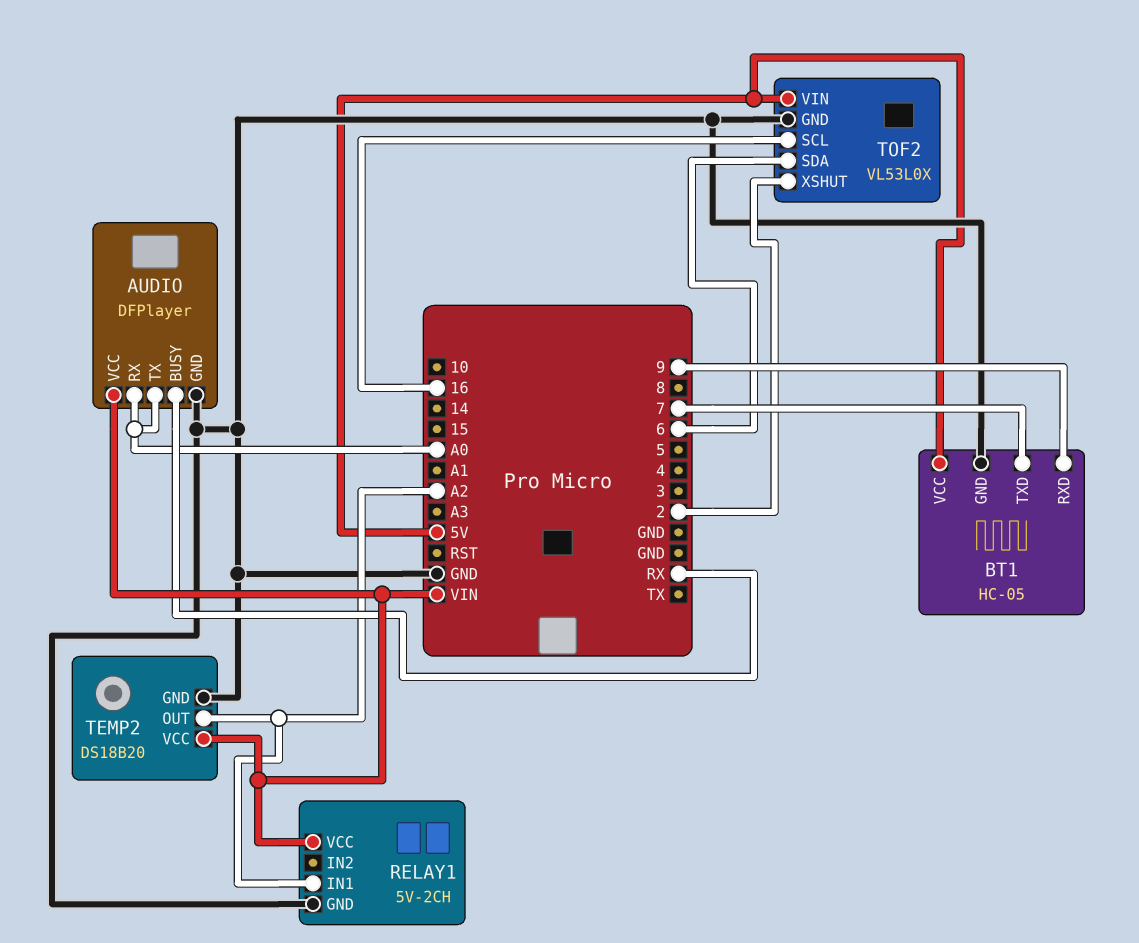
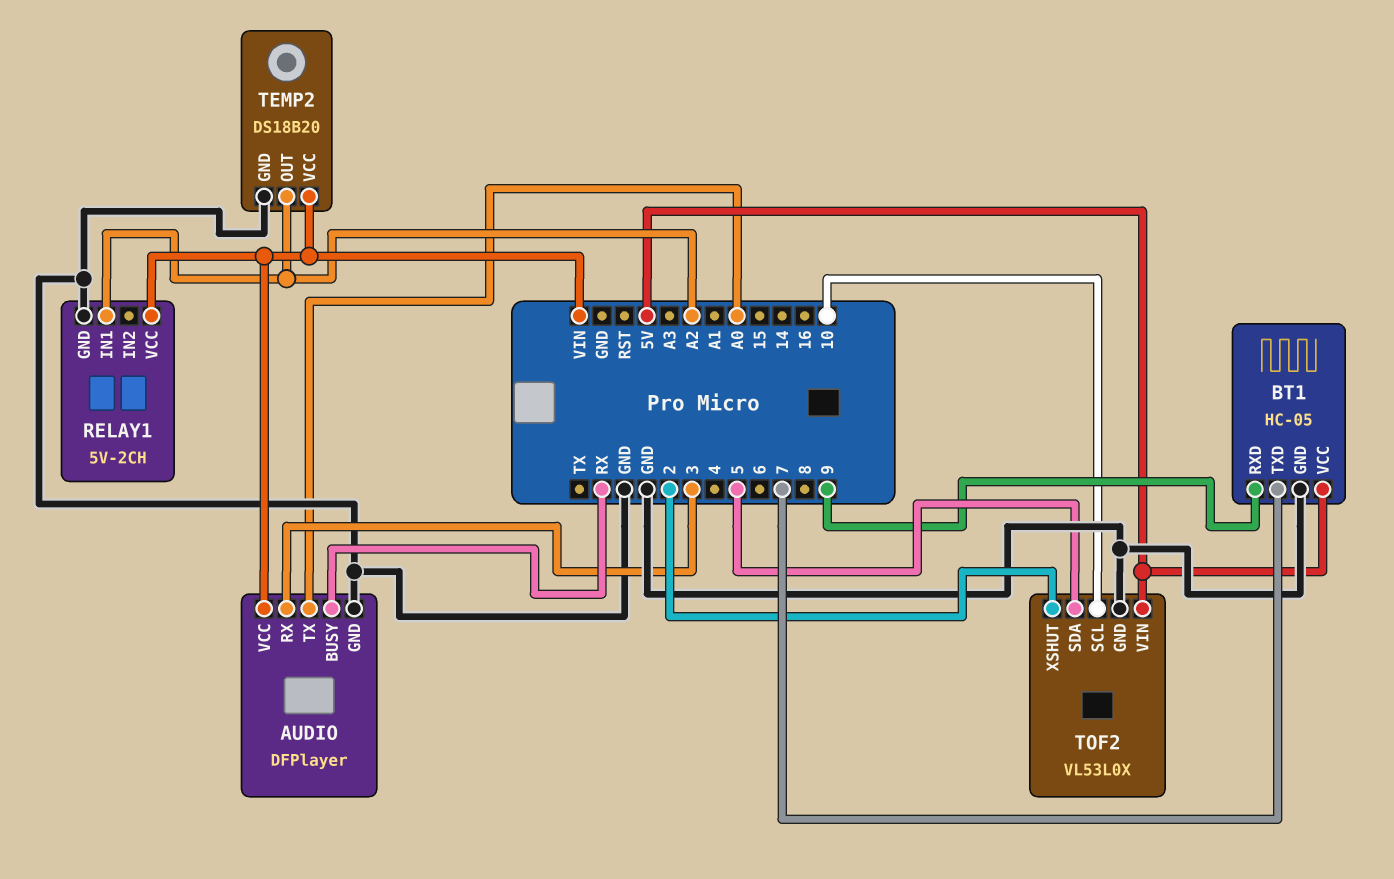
AUDIO pin RX: A0 -> 3
TOF2 pin SCL: 16 -> 10
TOF2 pin SDA: 6 -> 5

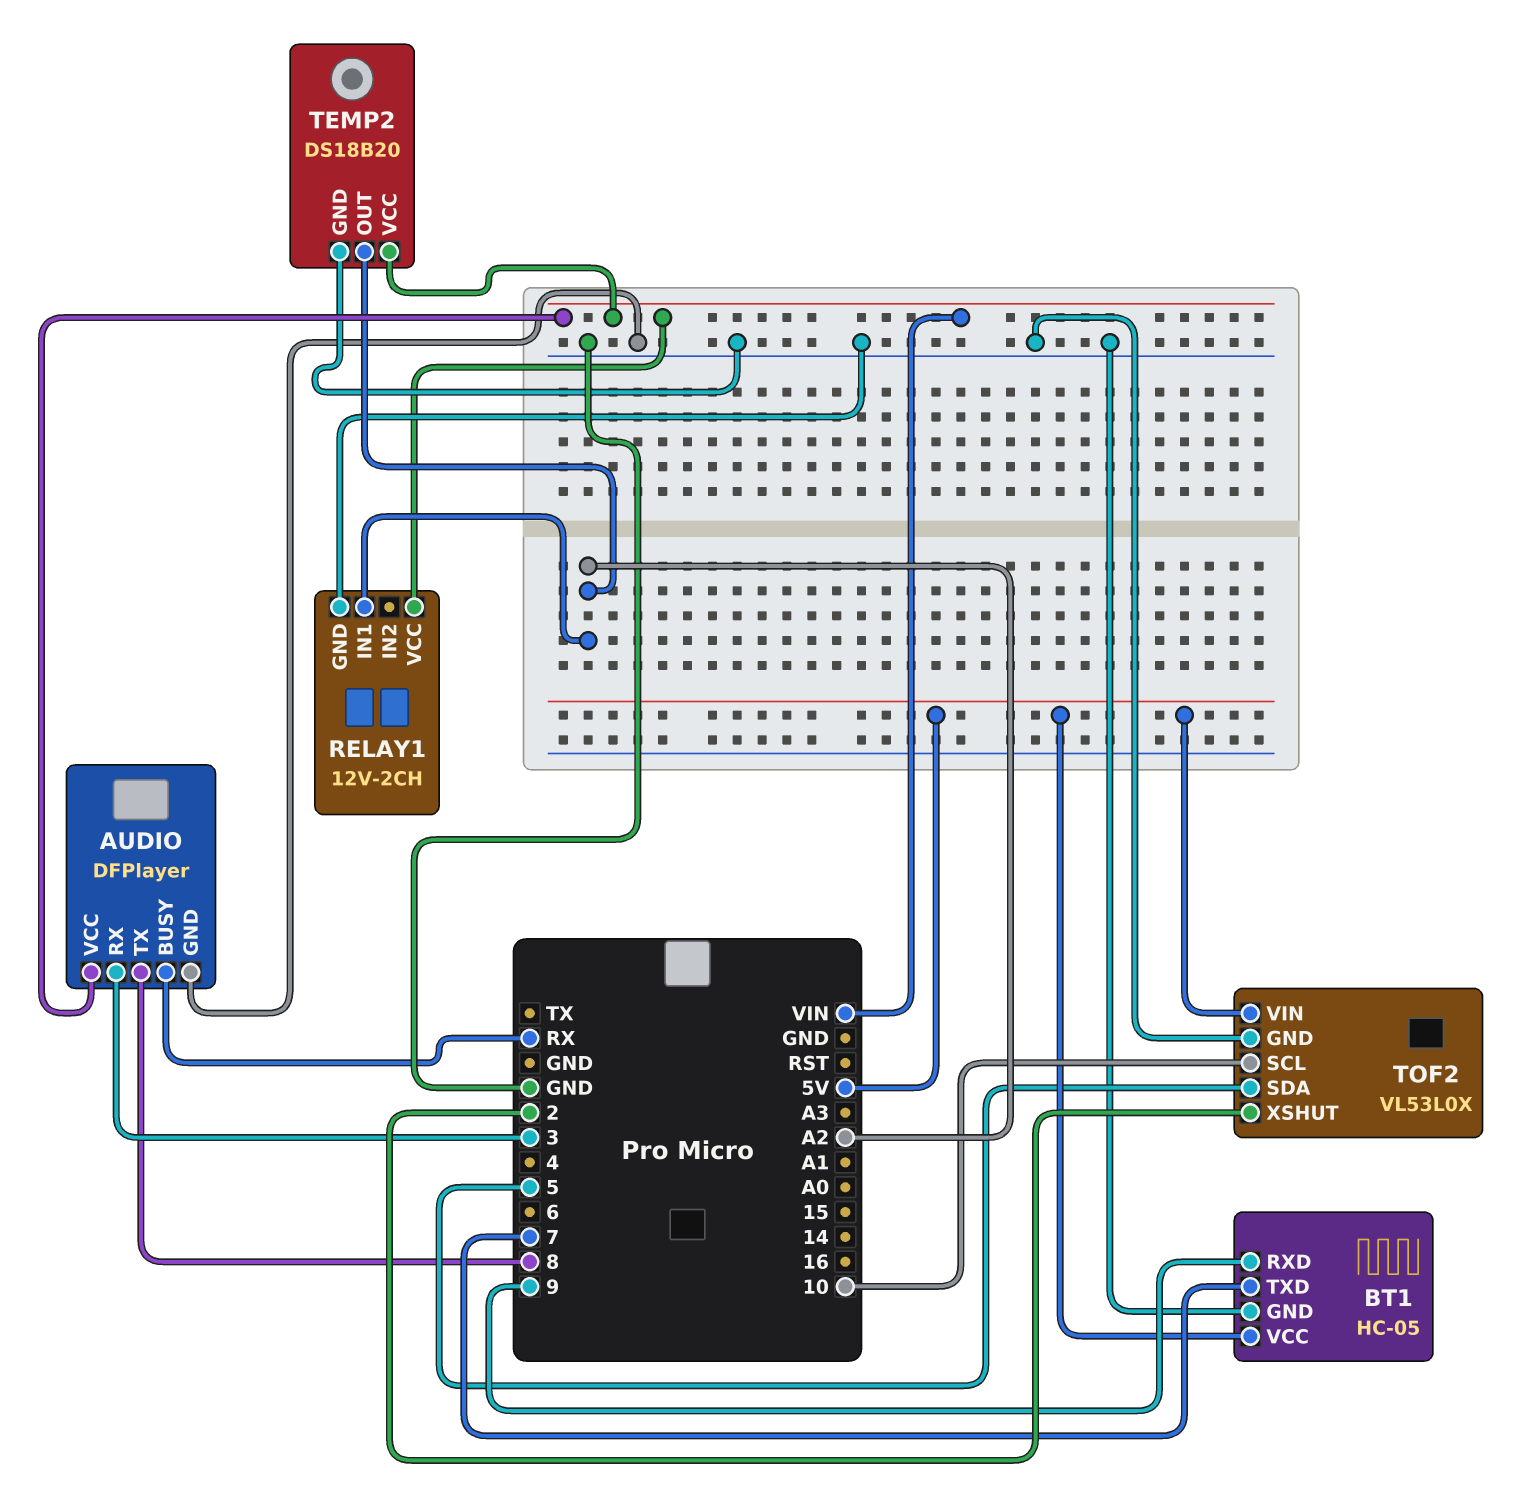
AUDIO pin TX: A0 -> 8
RELAY1: 5V-2CH -> 12V-2CH

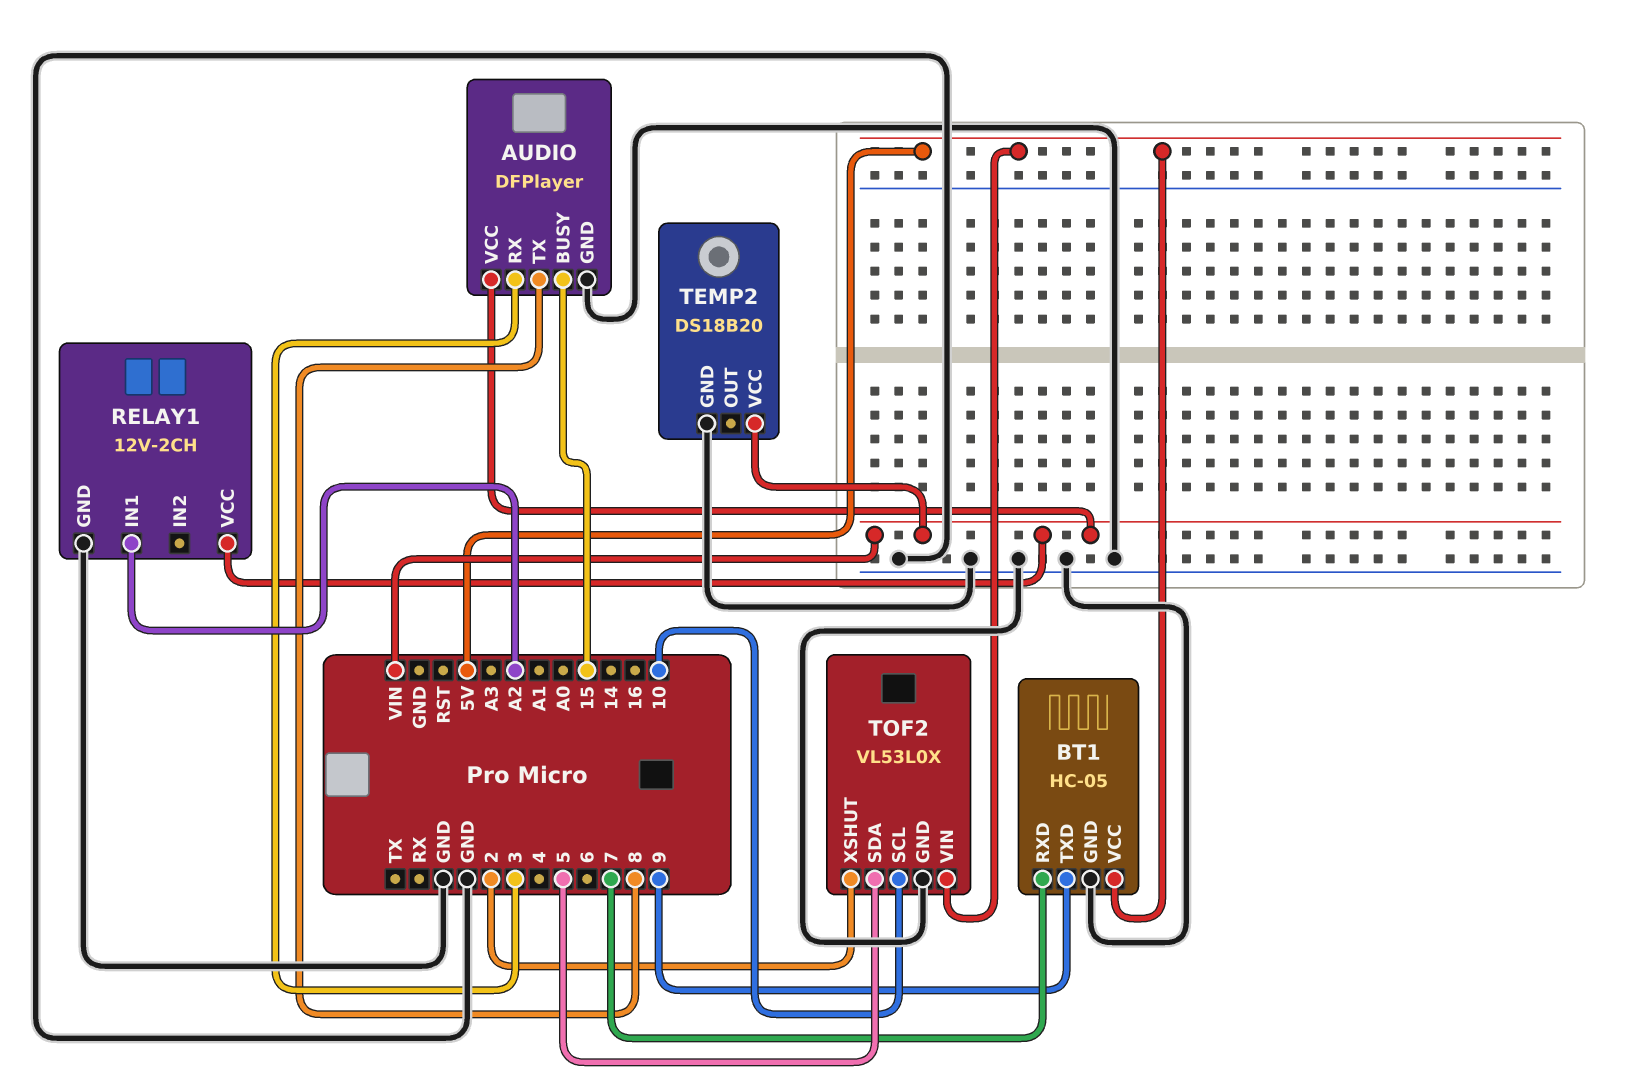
AUDIO pin BUSY: RX -> 15
BT1 pin RXD: 9 -> 7
BT1 pin TXD: 7 -> 9
TEMP2 pin OUT: A2 -> none

